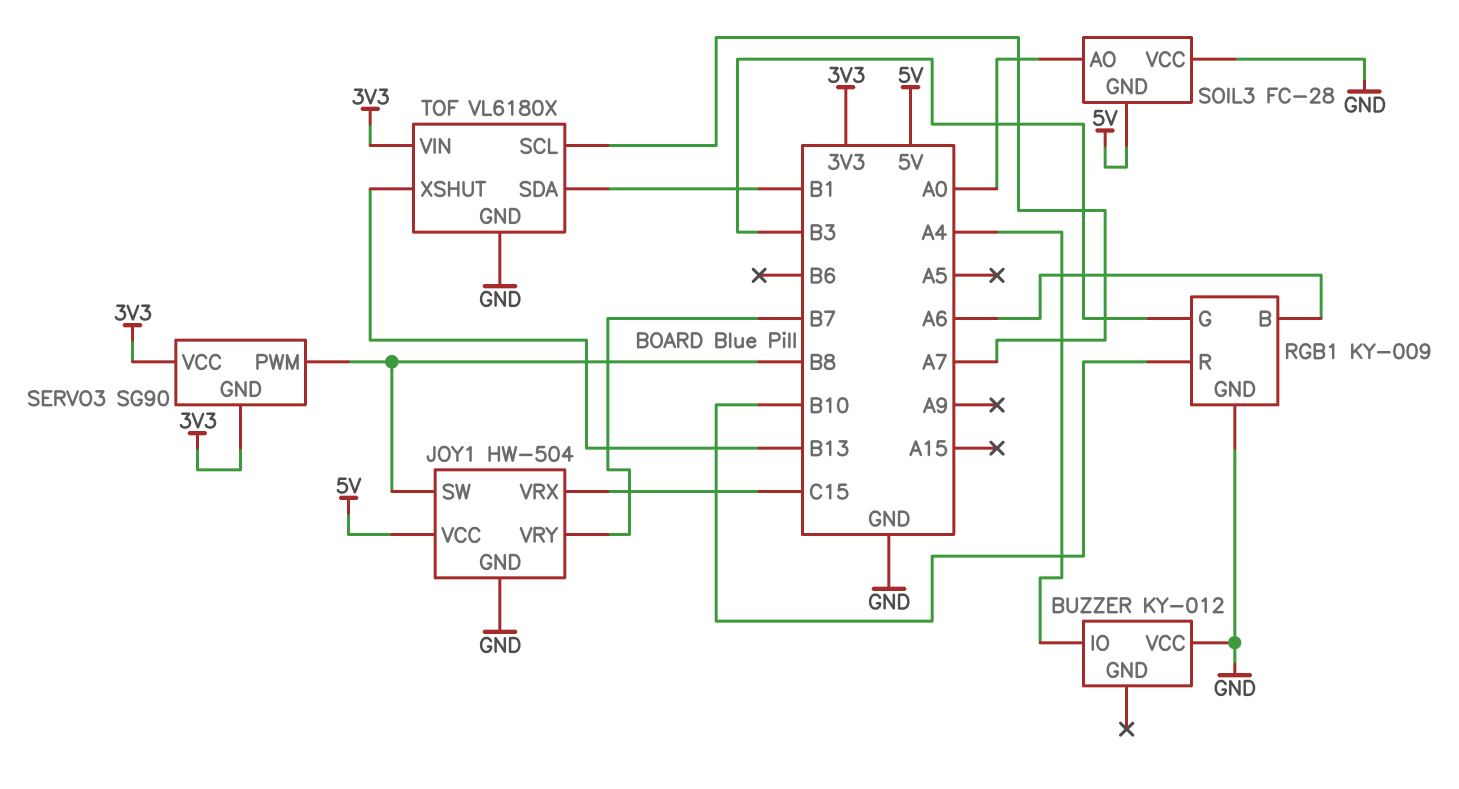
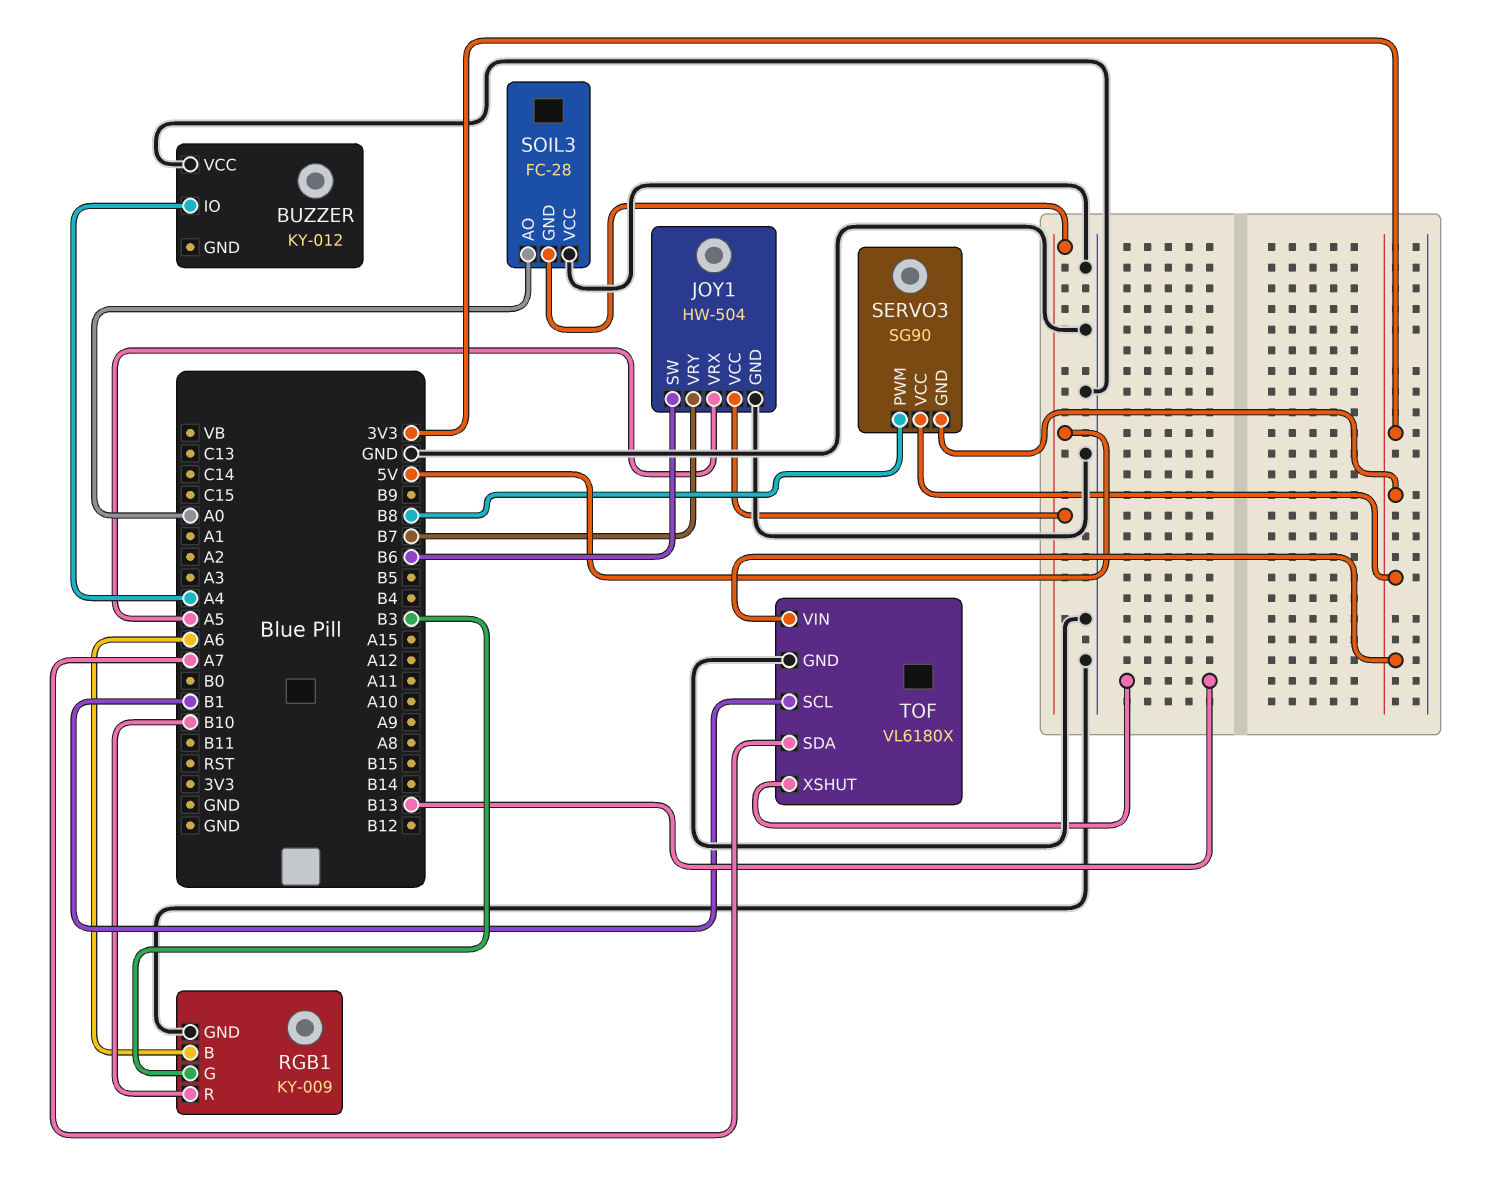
JOY1 pin SW: B8 -> B6
JOY1 pin VRX: C15 -> A5
TOF pin SCL: A7 -> B1
TOF pin SDA: B1 -> A7

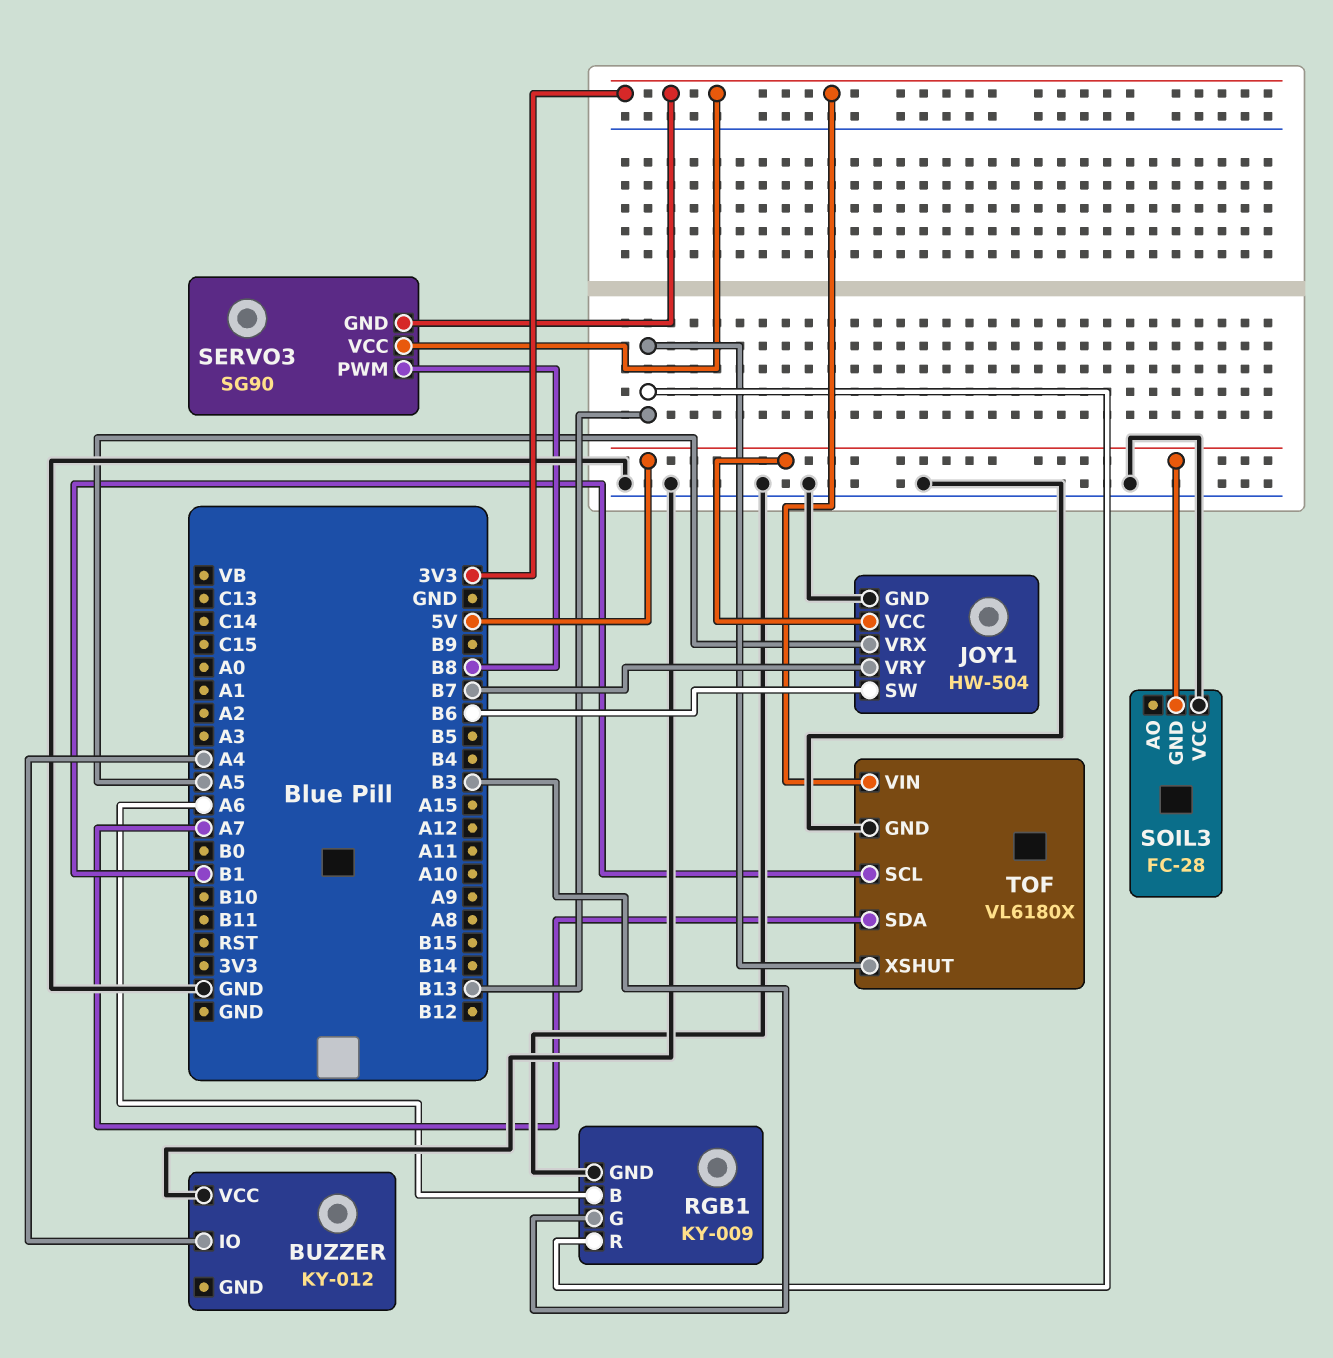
RGB1 pin R: B10 -> B13
SOIL3 pin AO: A0 -> none

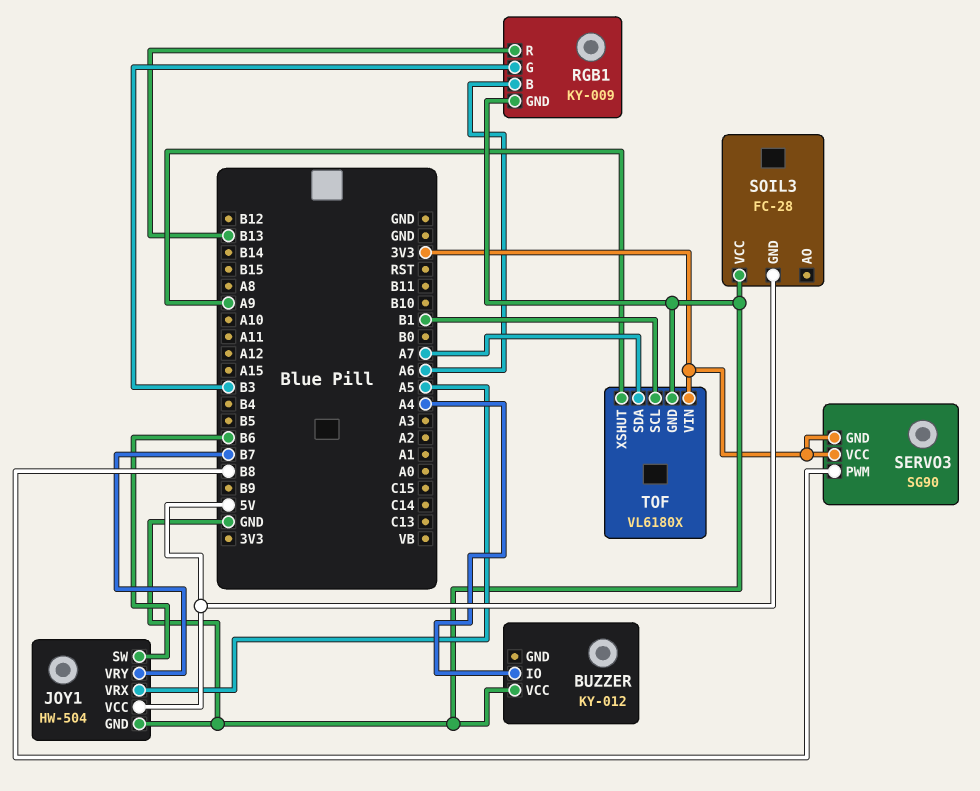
TOF pin XSHUT: B13 -> A9

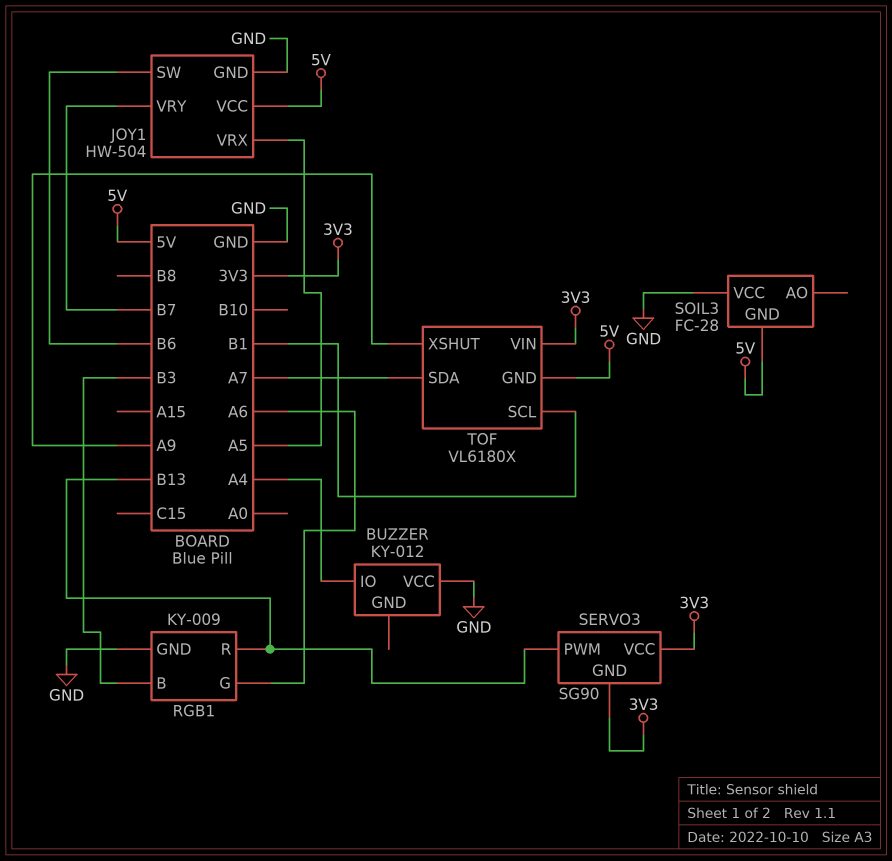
RGB1 pin B: A6 -> B3
RGB1 pin G: B3 -> A6
SERVO3 pin PWM: B8 -> B13
TOF pin GND: GND -> 5V

